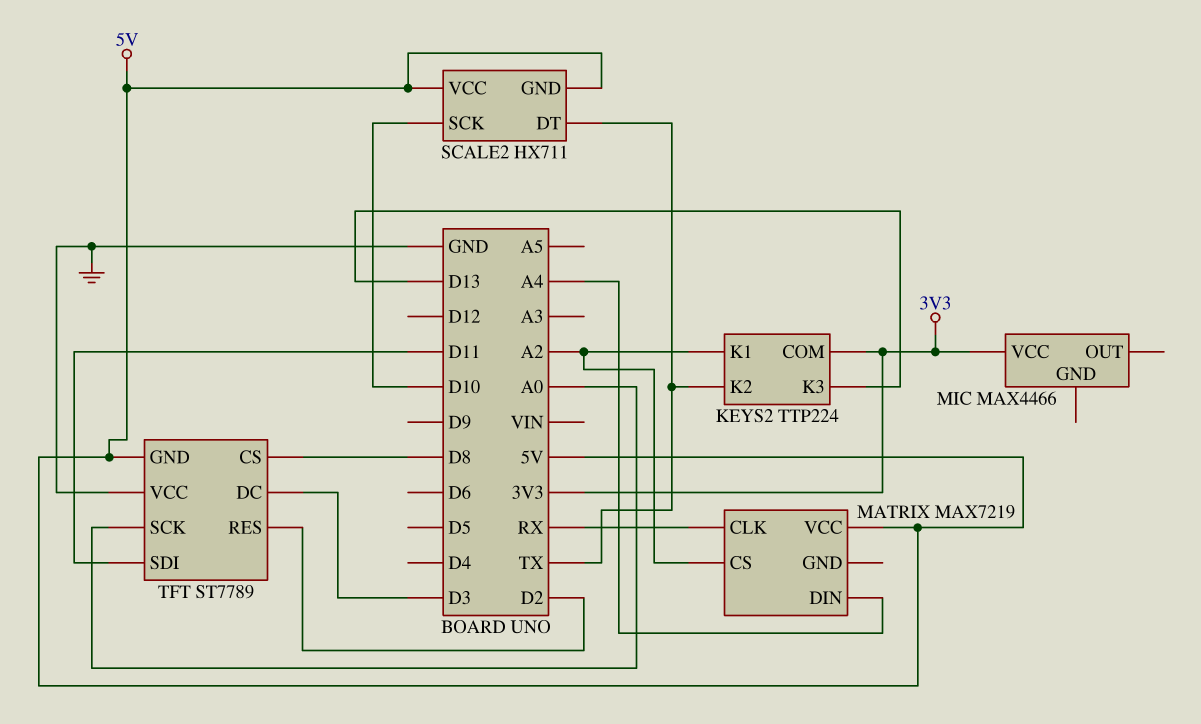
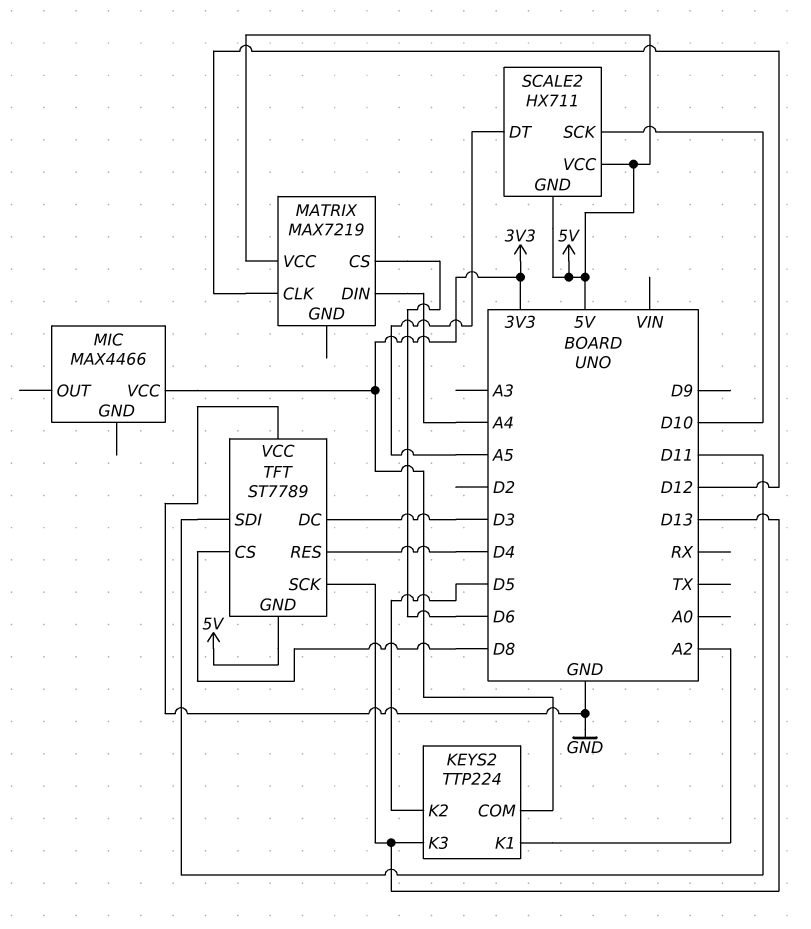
KEYS2 pin K2: TX -> D5
MATRIX pin CLK: RX -> D12
MATRIX pin CS: A2 -> D6
SCALE2 pin DT: TX -> A5
TFT pin RES: D2 -> D4
TFT pin SCK: A0 -> D13

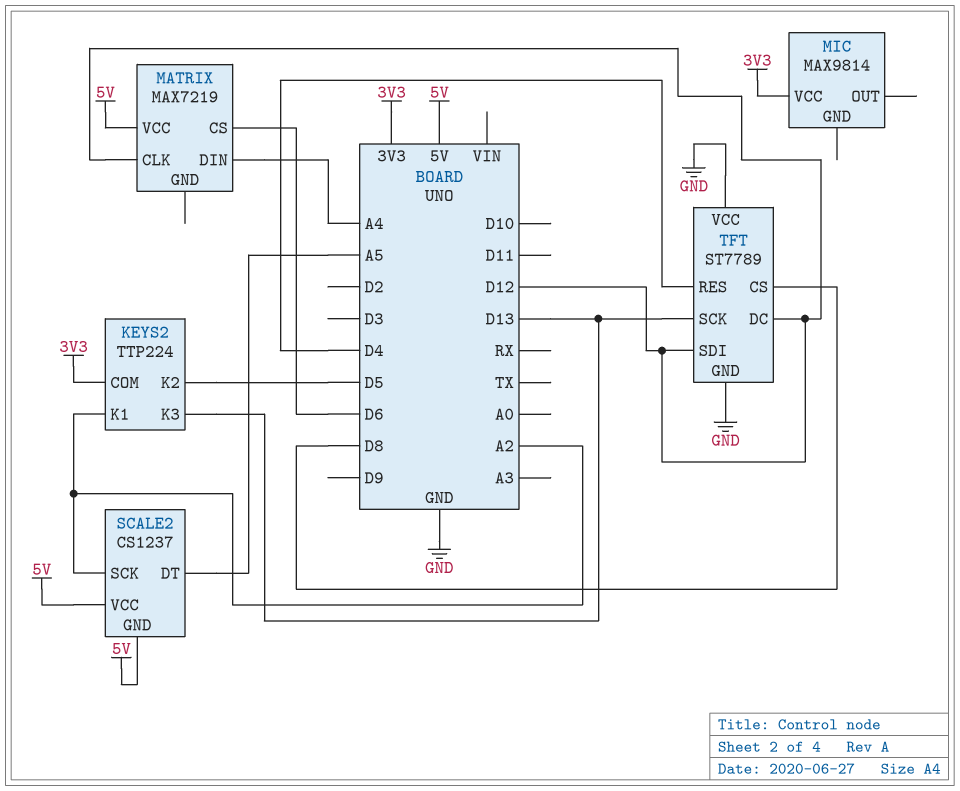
MIC: MAX4466 -> MAX9814
SCALE2: HX711 -> CS1237
SCALE2 pin SCK: D10 -> A2
TFT pin DC: D3 -> D12
TFT pin GND: 5V -> GND
TFT pin SDI: D11 -> D12

